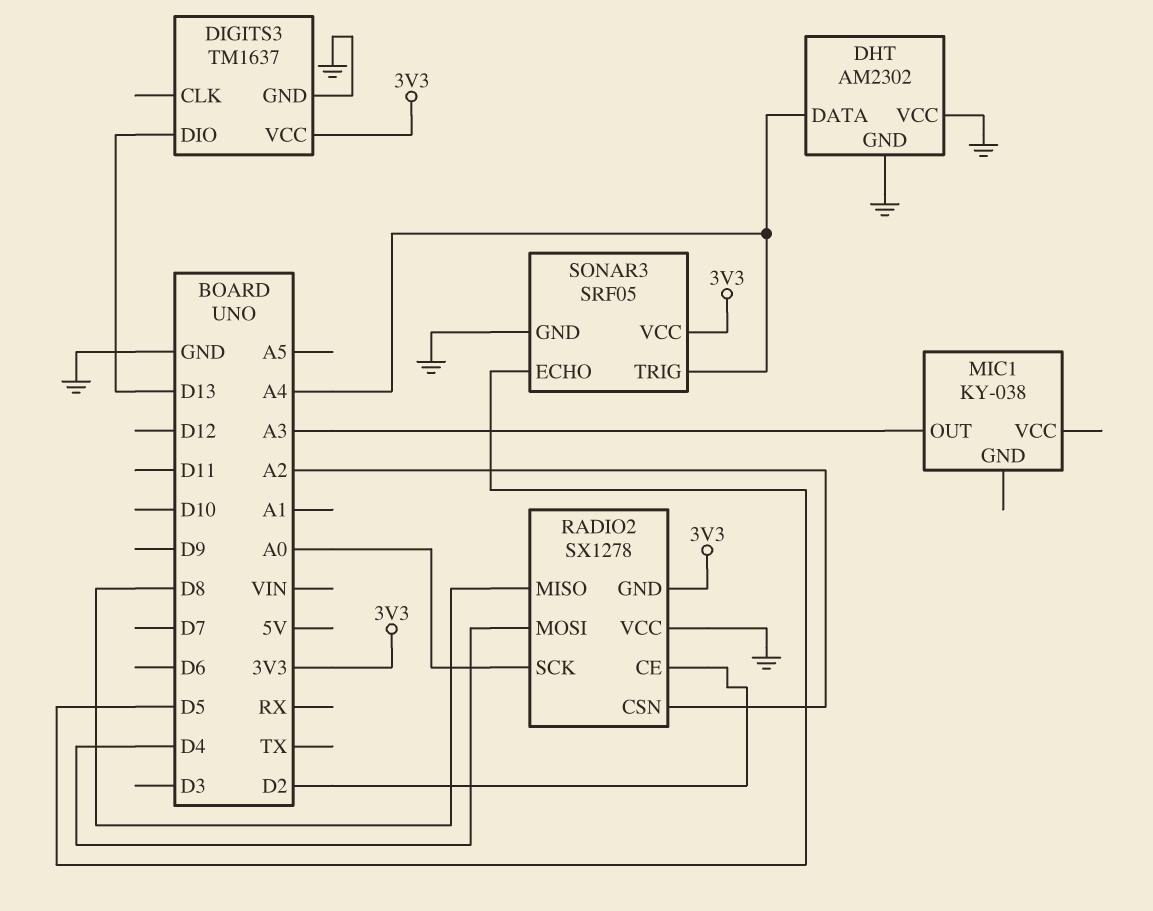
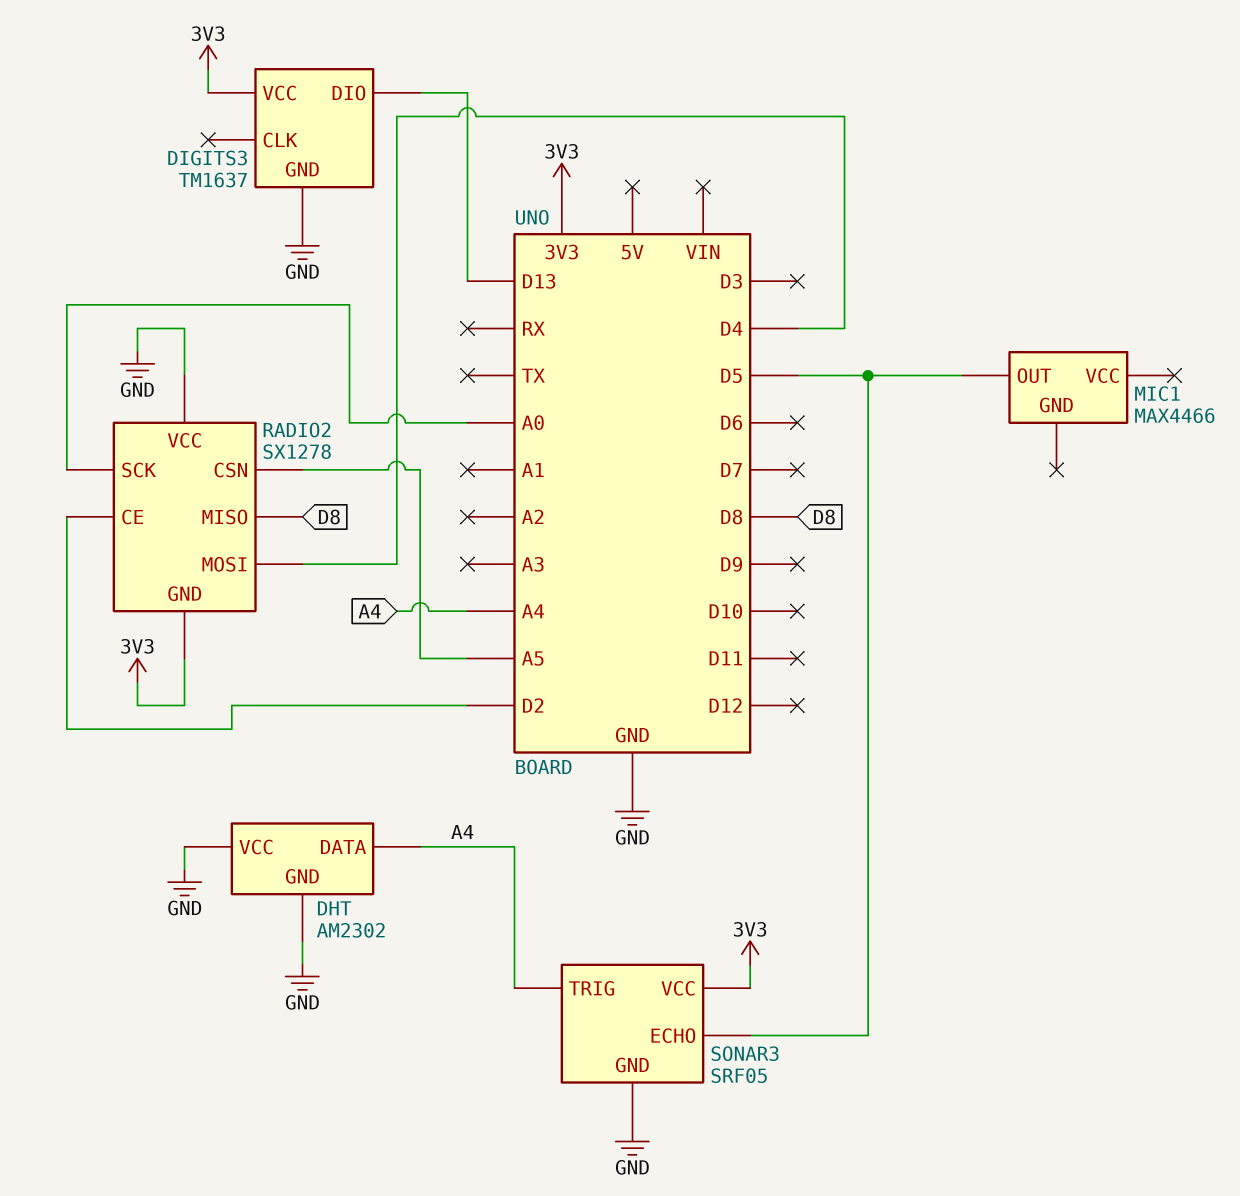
MIC1: KY-038 -> MAX4466
MIC1 pin OUT: A3 -> D5
RADIO2 pin CSN: A2 -> A5

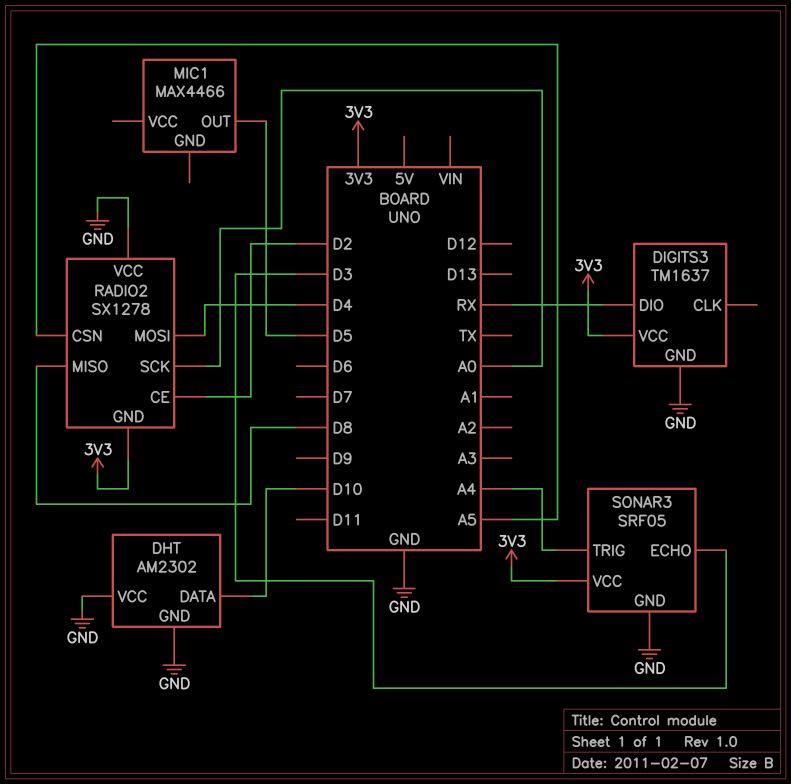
DHT pin DATA: A4 -> D10
DIGITS3 pin DIO: D13 -> RX
SONAR3 pin ECHO: D5 -> D3

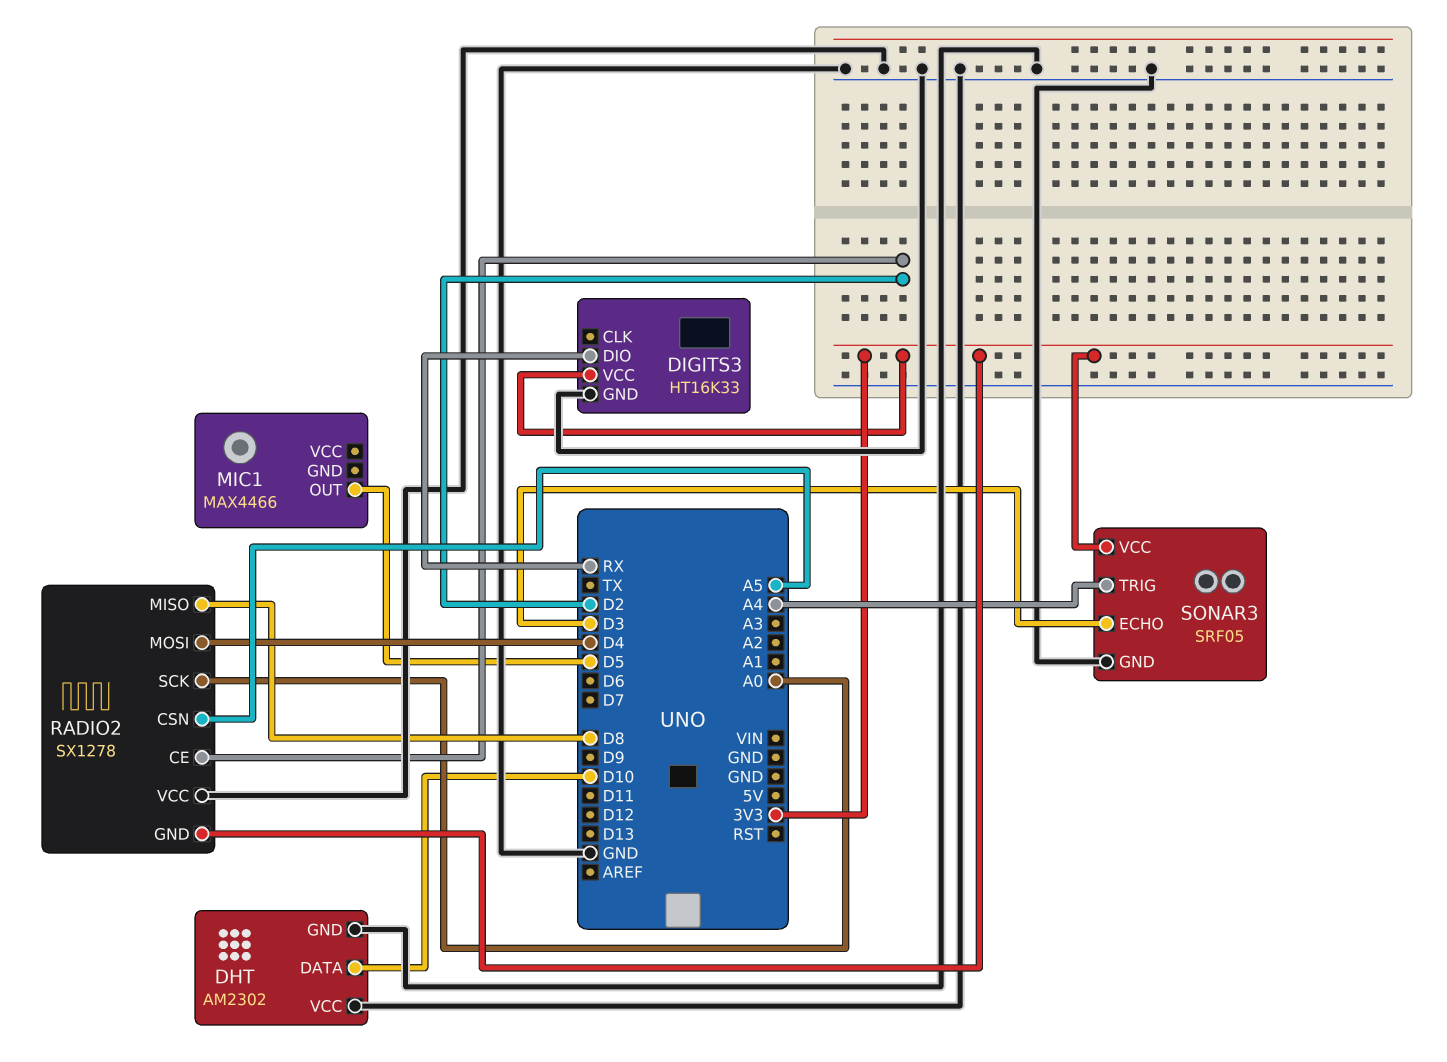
DIGITS3: TM1637 -> HT16K33

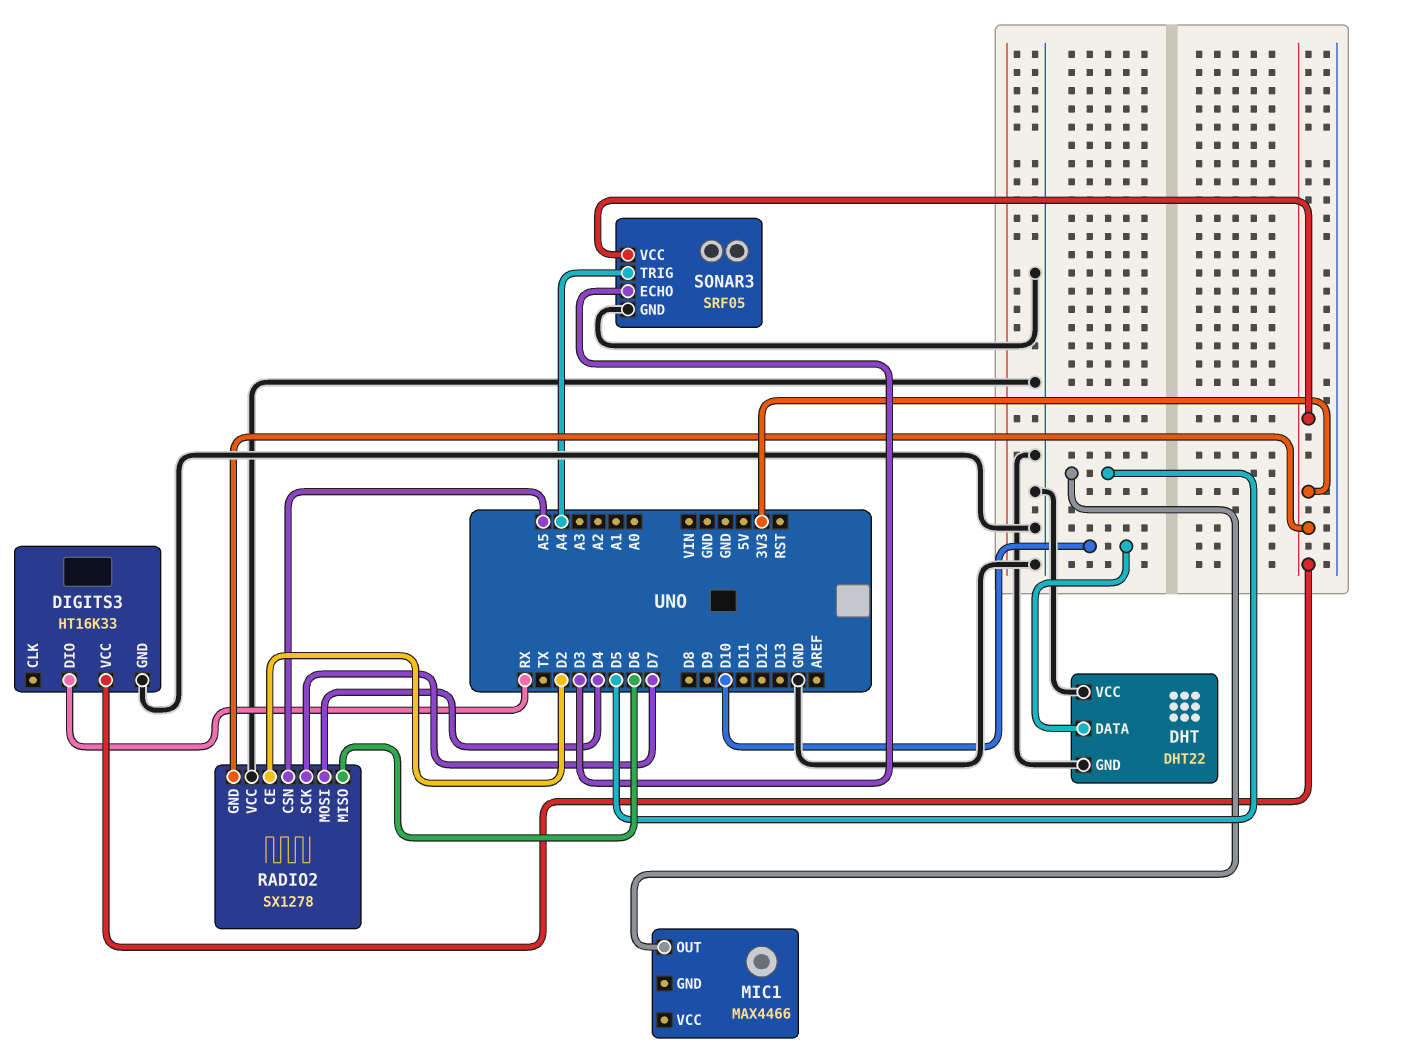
DHT: AM2302 -> DHT22
RADIO2 pin MISO: D8 -> D6
RADIO2 pin SCK: A0 -> D7

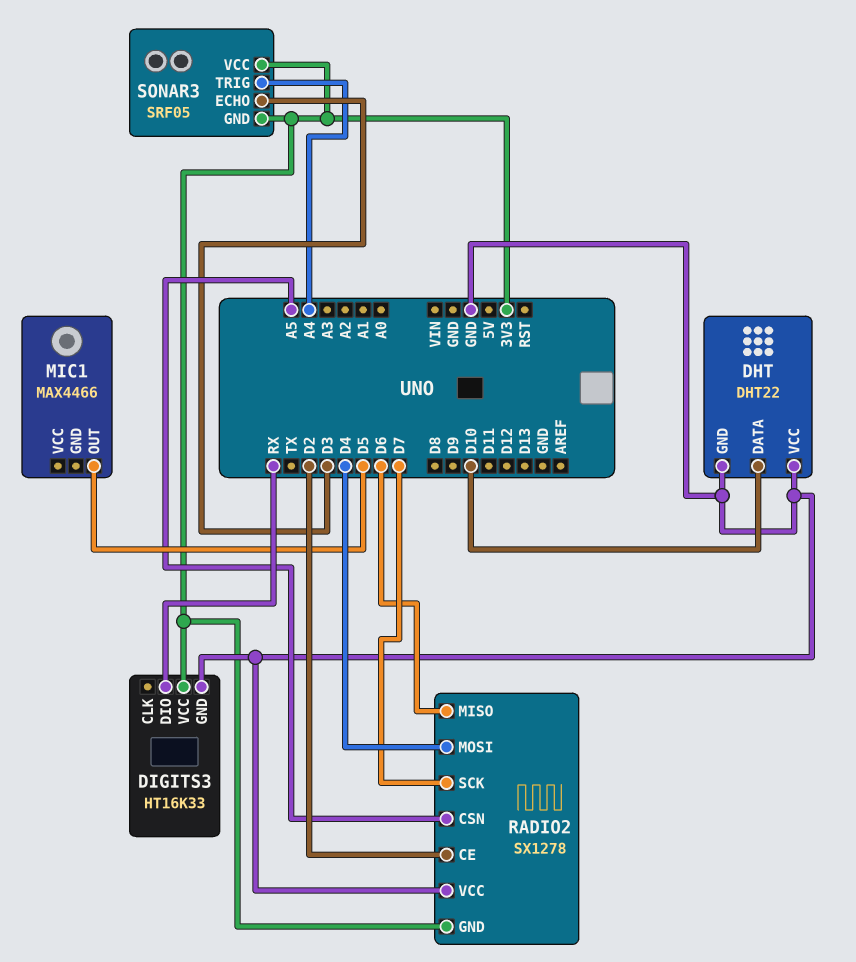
SONAR3 pin GND: GND -> 3V3

